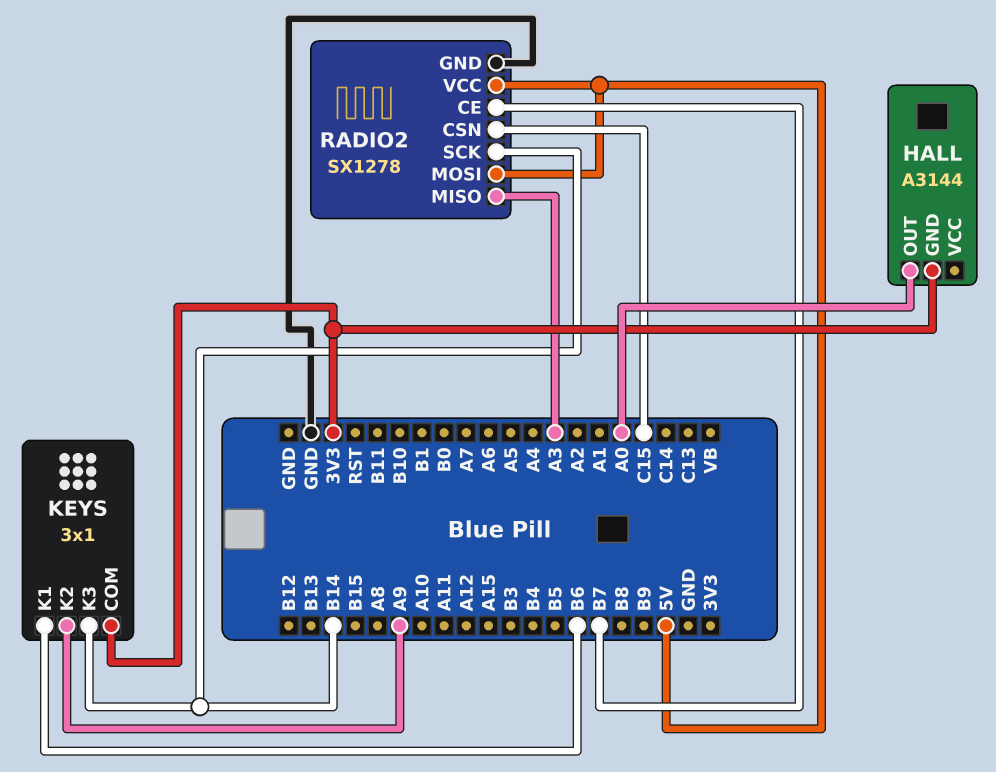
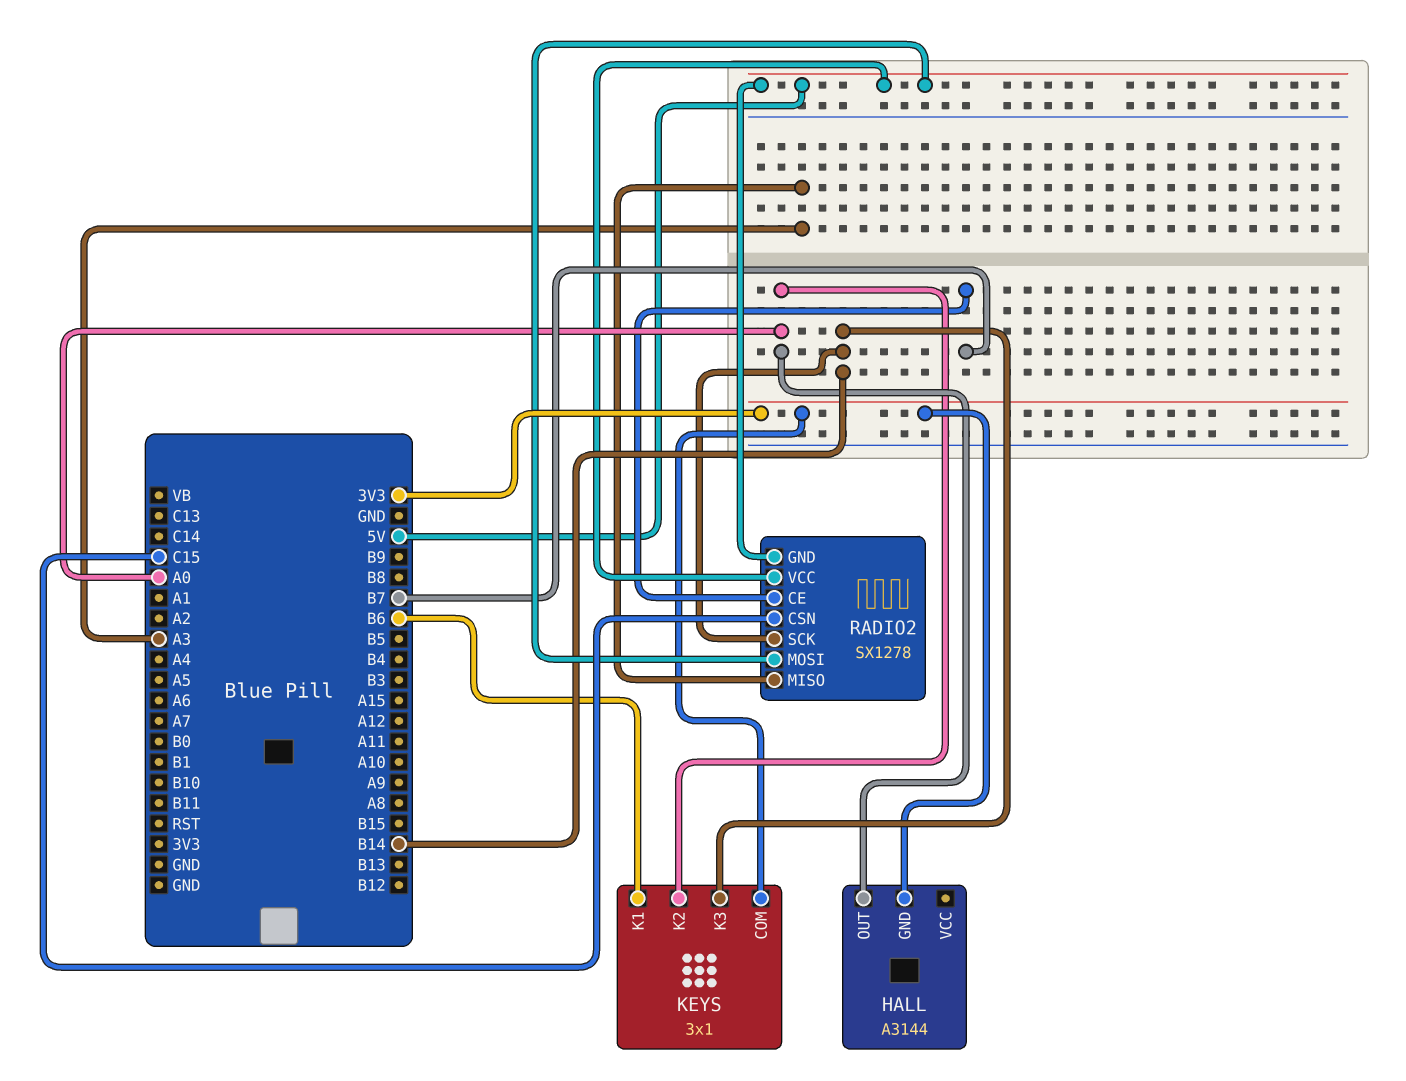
KEYS pin K2: A9 -> A0
RADIO2 pin GND: GND -> 5V

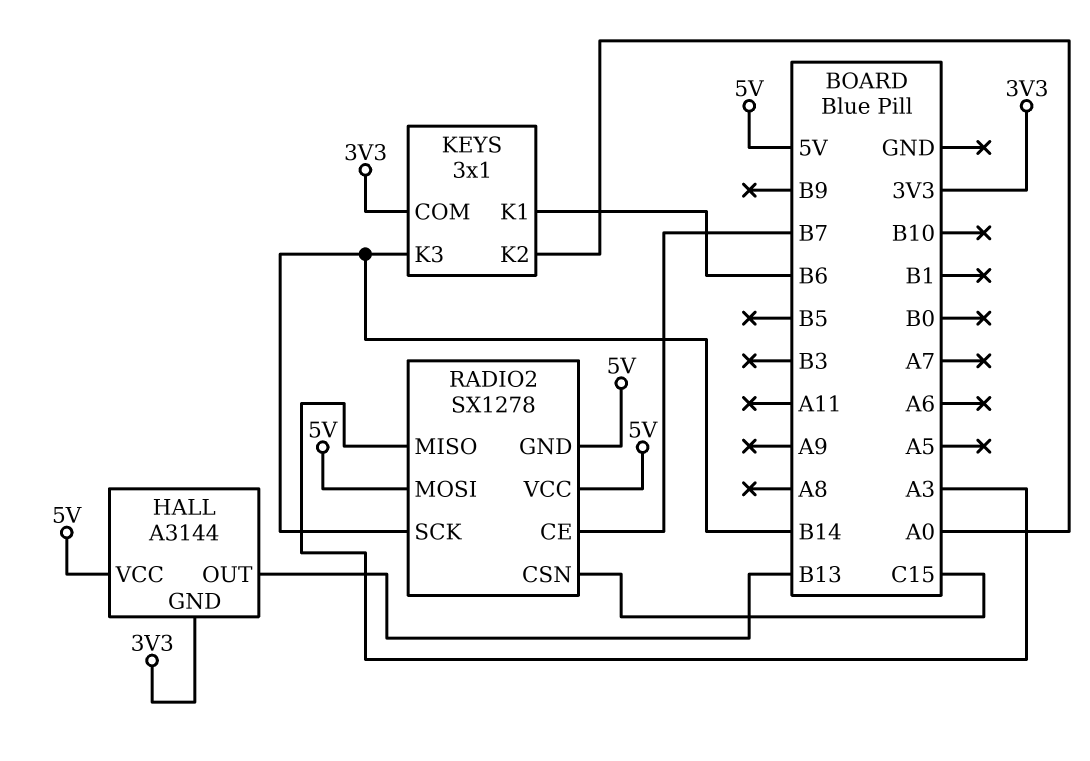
HALL pin OUT: A0 -> B13
HALL pin VCC: none -> 5V

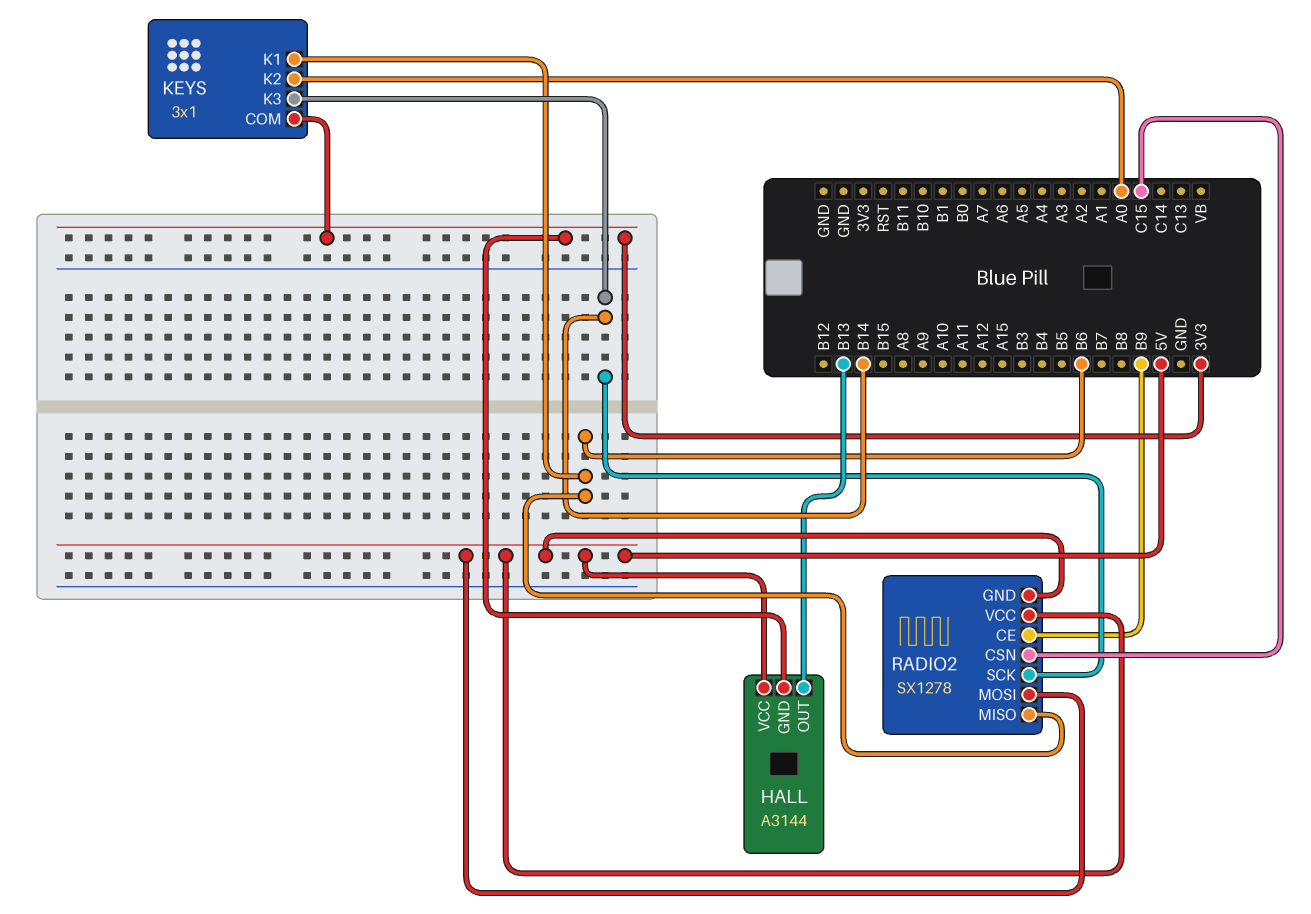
RADIO2 pin CE: B7 -> B9
RADIO2 pin MISO: A3 -> B6

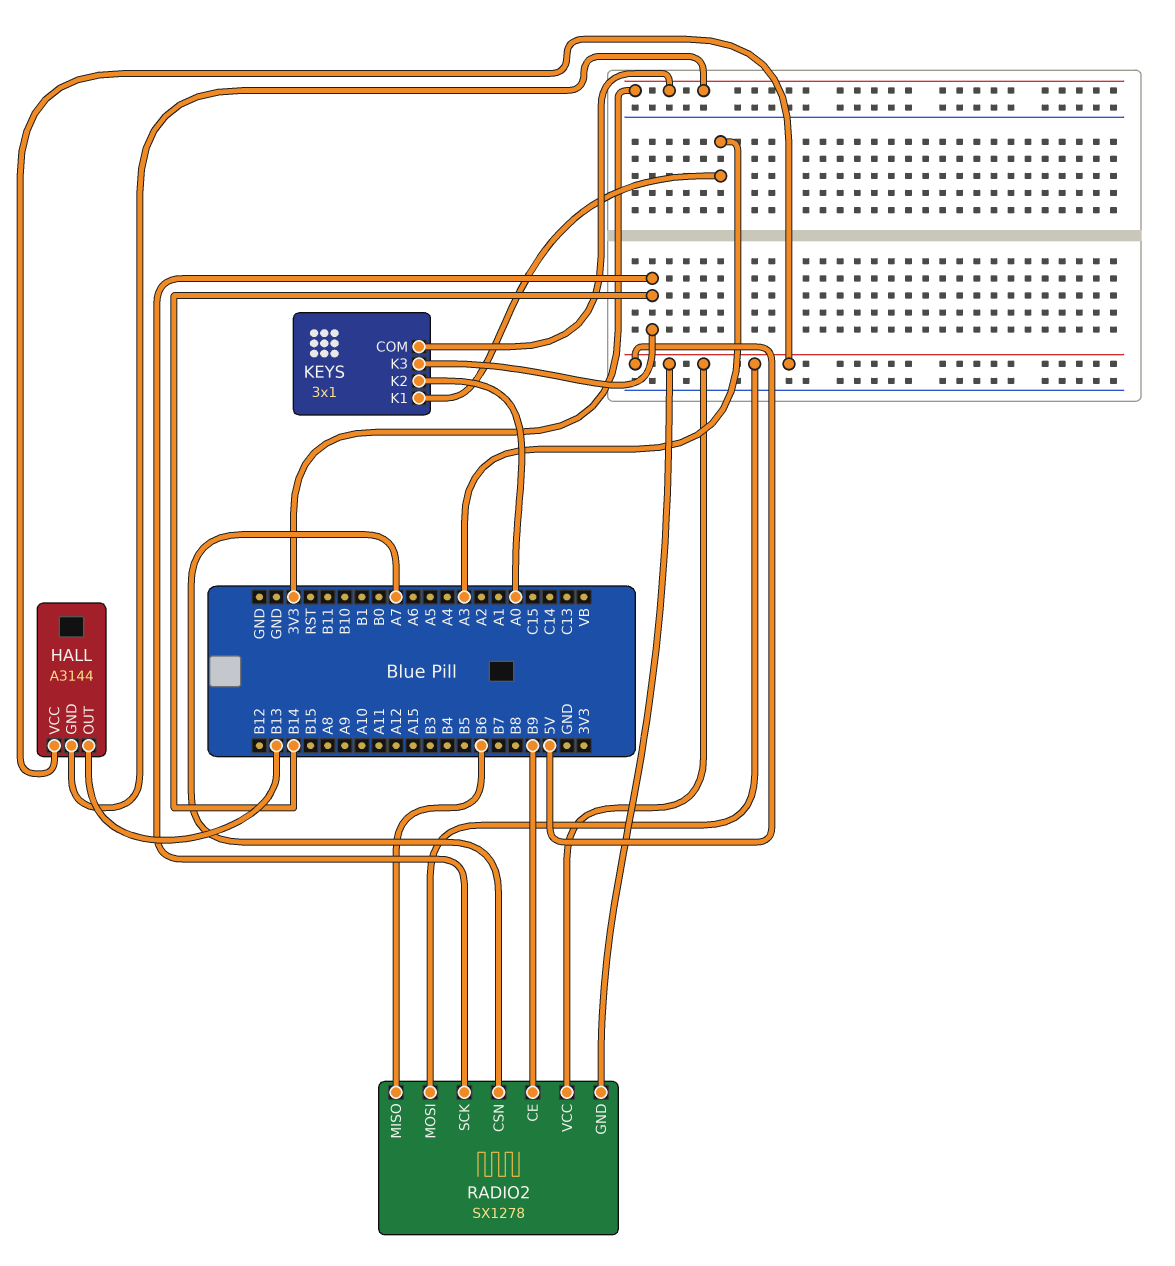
KEYS pin K1: B6 -> A3
RADIO2 pin CSN: C15 -> A7

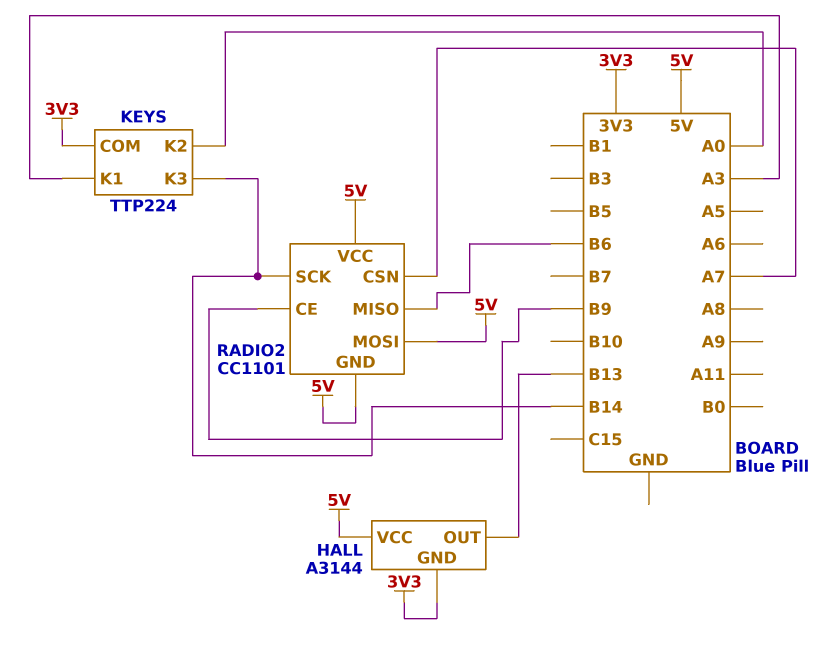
KEYS: 3x1 -> TTP224
RADIO2: SX1278 -> CC1101

